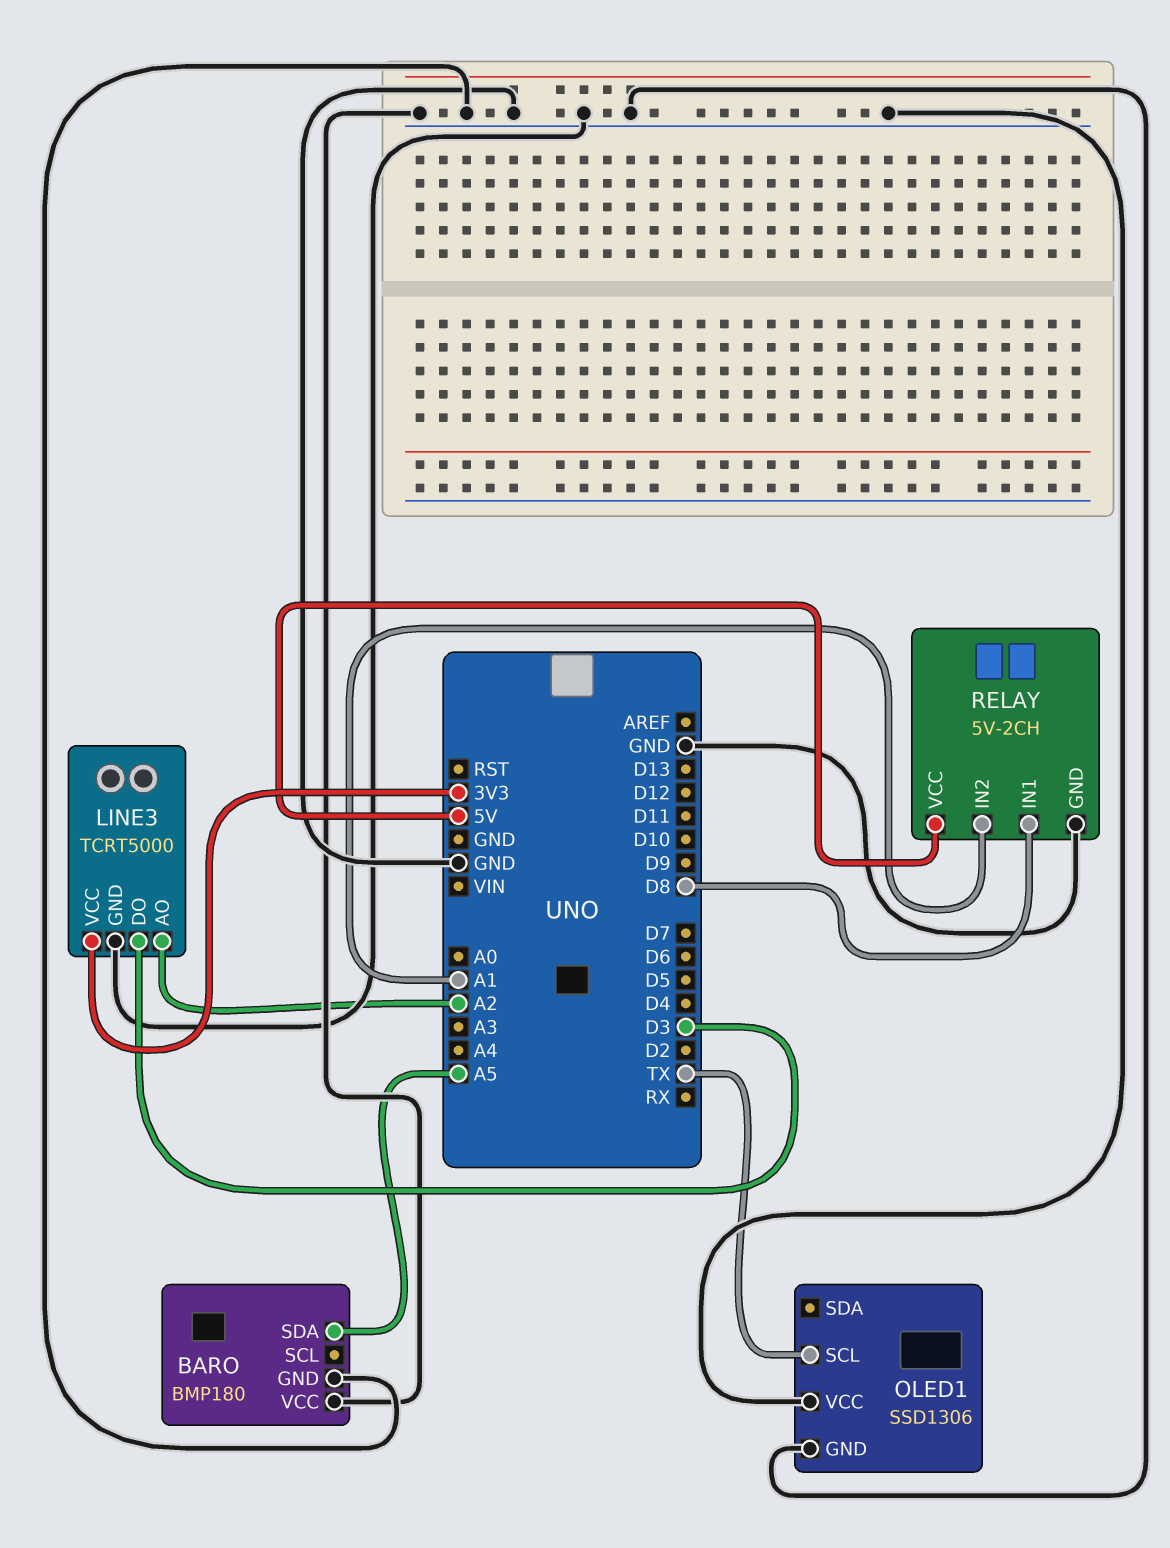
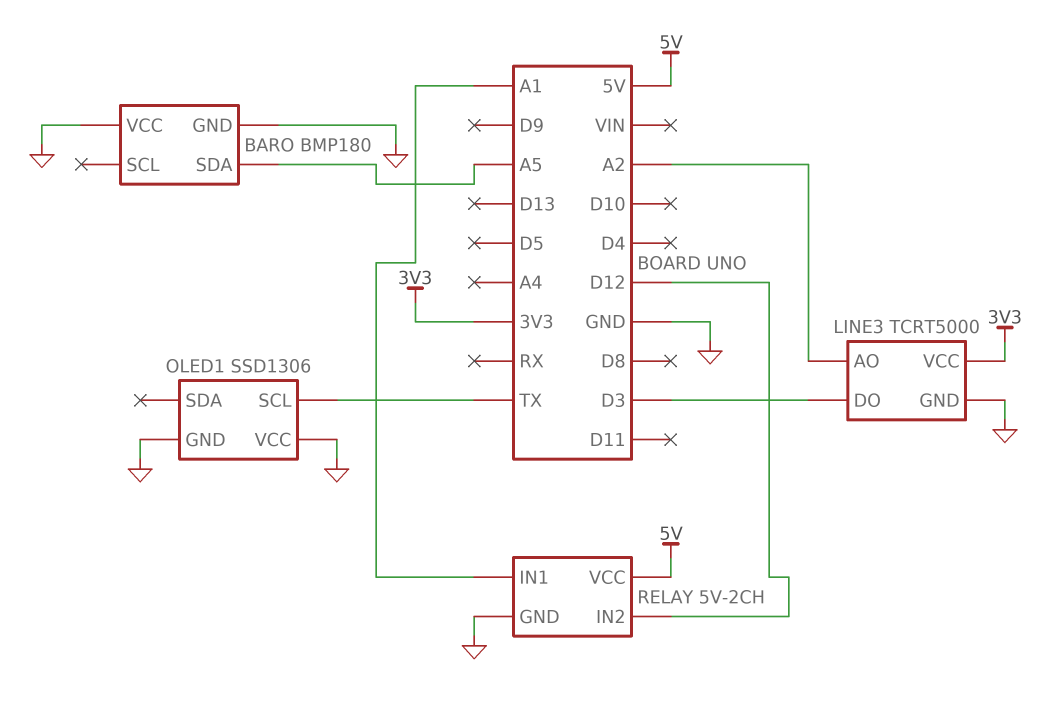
RELAY pin IN1: D8 -> A1
RELAY pin IN2: A1 -> D12

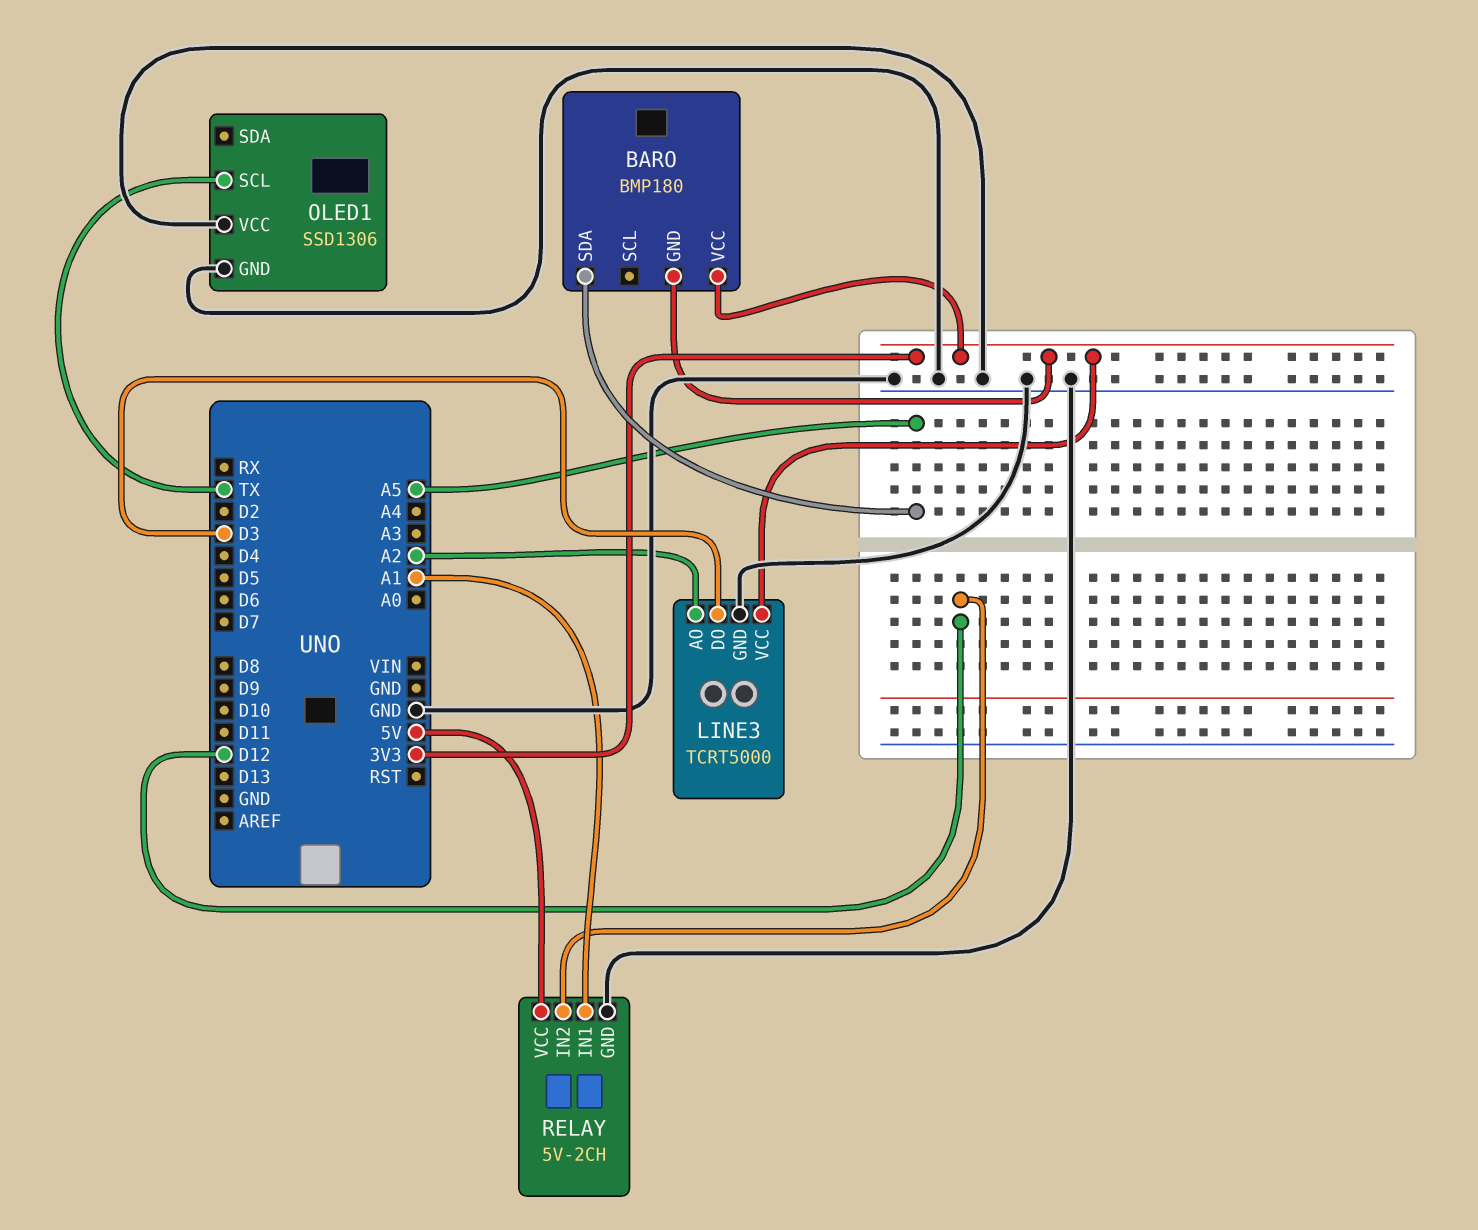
BARO pin GND: GND -> 3V3
BARO pin VCC: GND -> 3V3

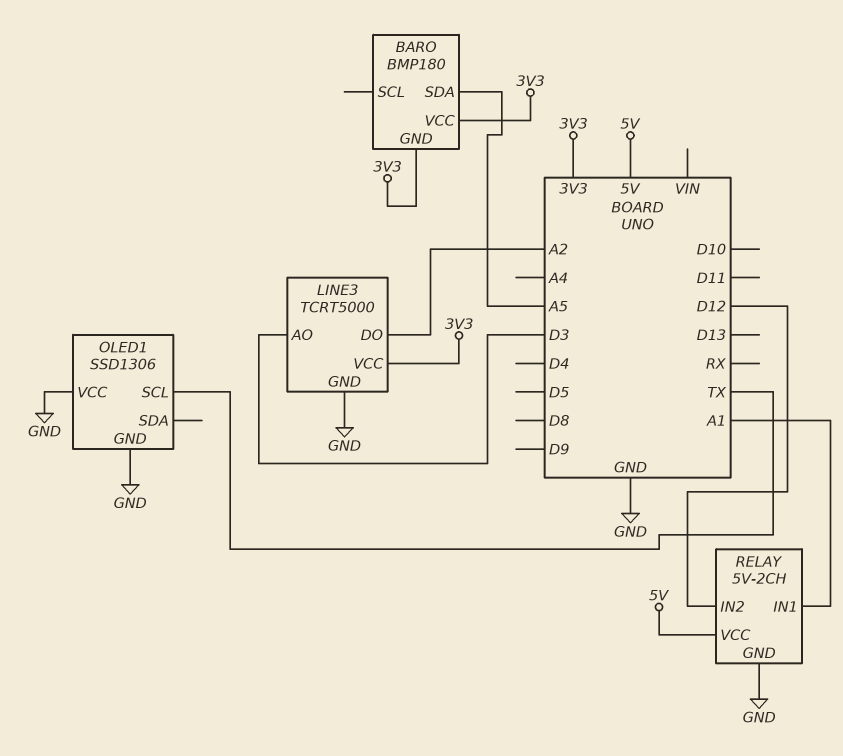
LINE3 pin AO: A2 -> D3
LINE3 pin DO: D3 -> A2

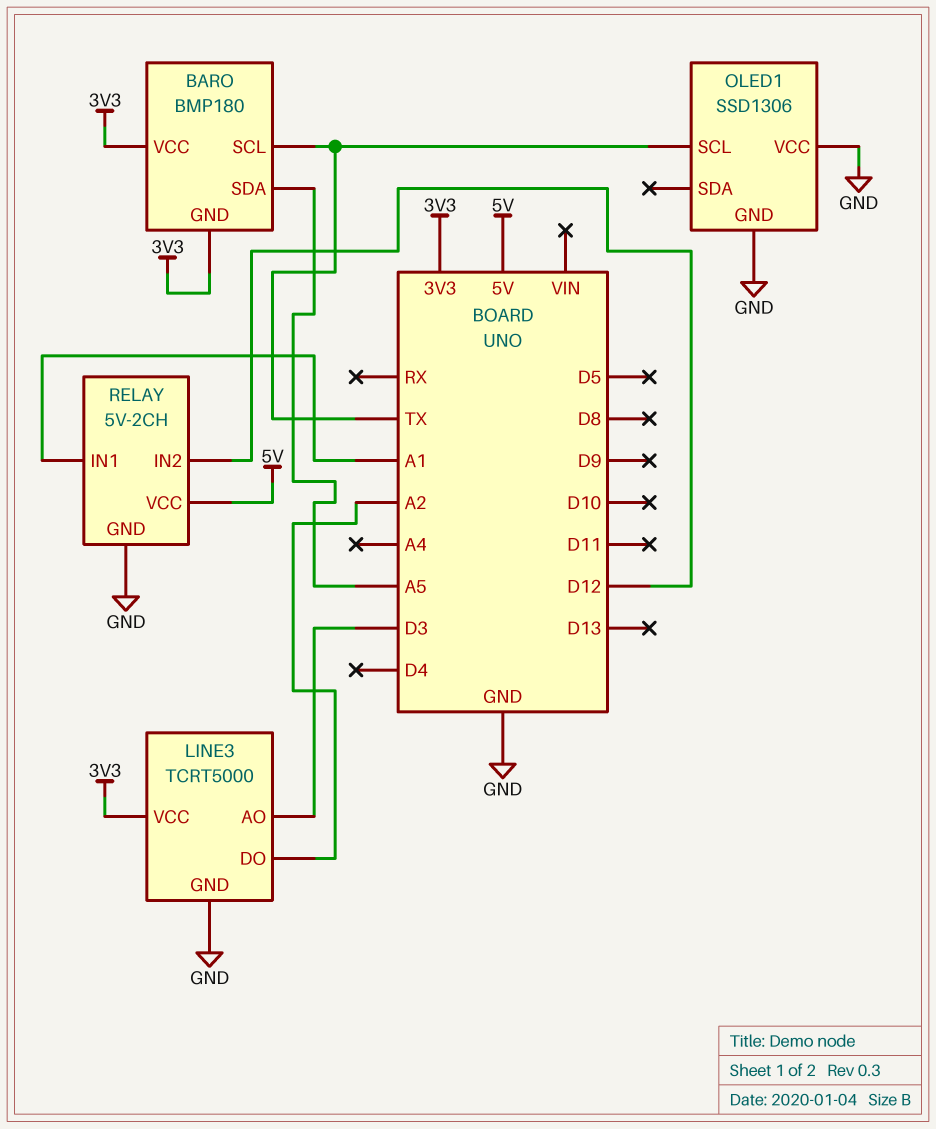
BARO pin SCL: none -> TX

